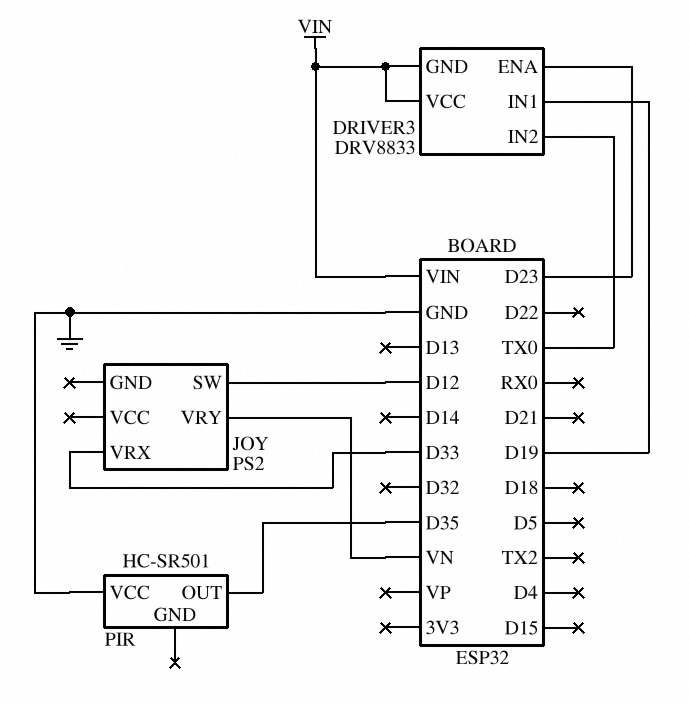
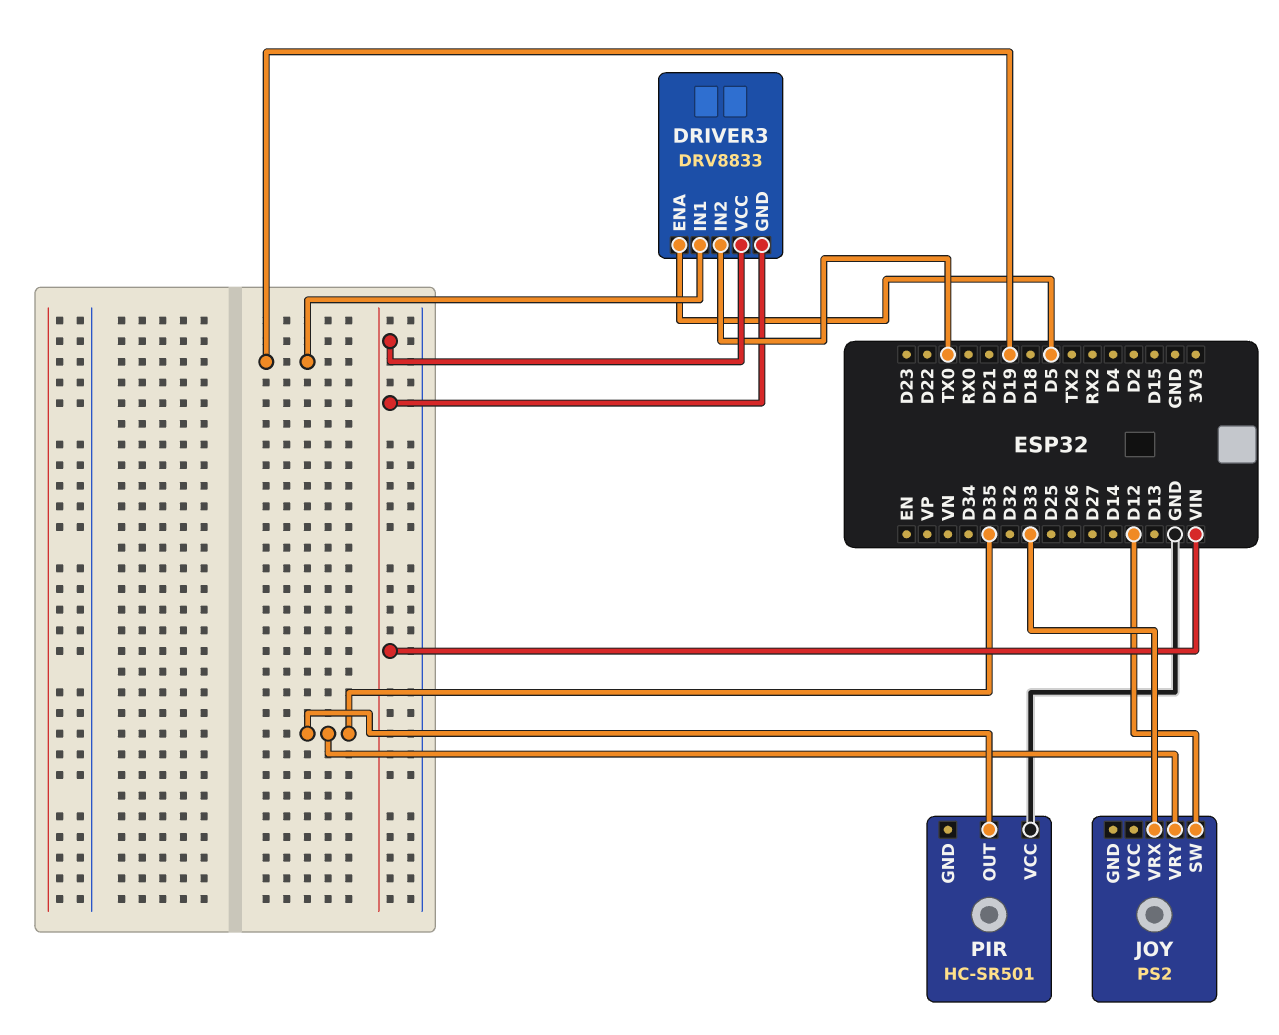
DRIVER3 pin ENA: D23 -> D5
JOY pin VRY: VN -> D35

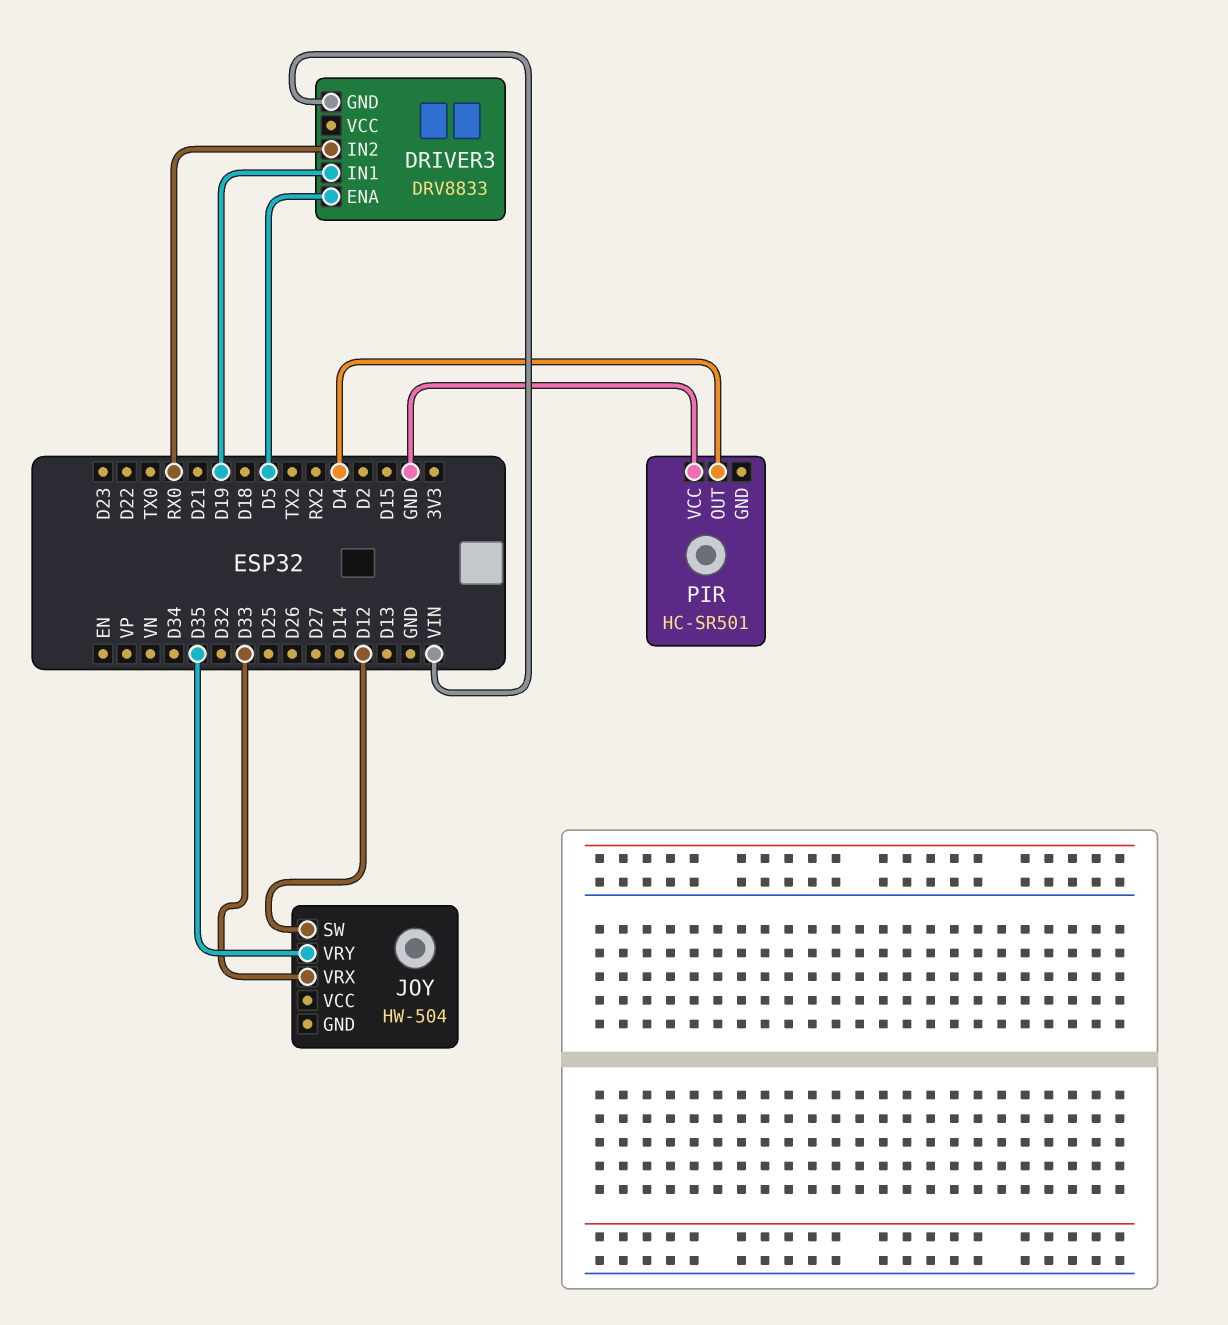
DRIVER3 pin IN2: TX0 -> RX0
DRIVER3 pin VCC: VIN -> none
JOY: PS2 -> HW-504
PIR pin OUT: D35 -> D4

